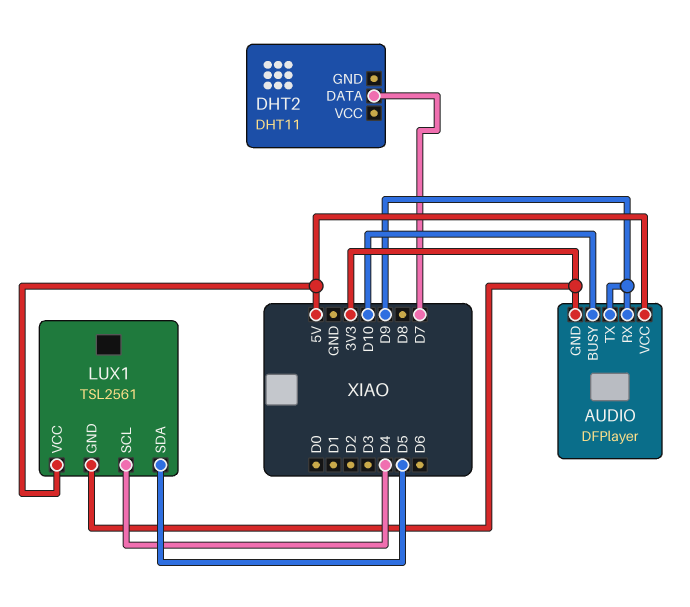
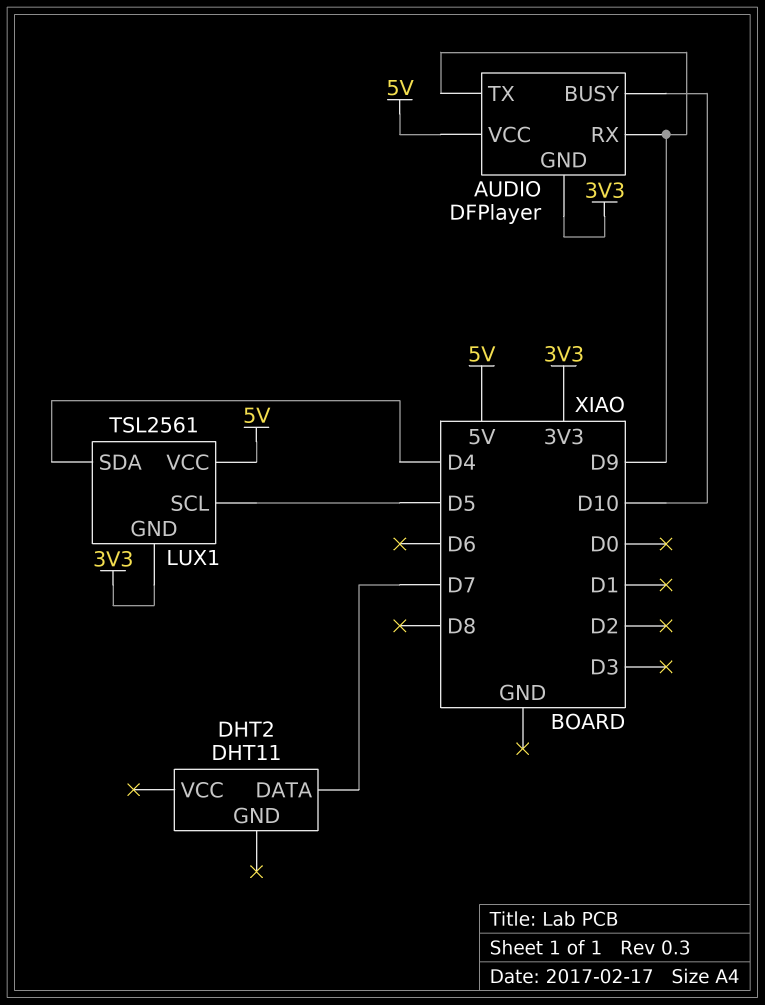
LUX1 pin SCL: D4 -> D5
LUX1 pin SDA: D5 -> D4

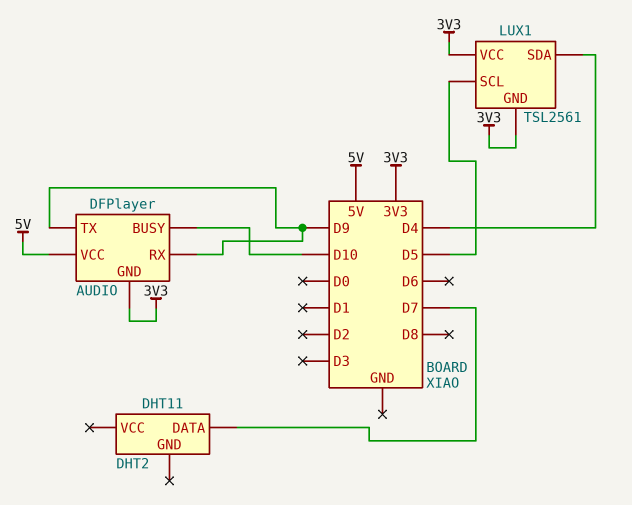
LUX1 pin VCC: 5V -> 3V3

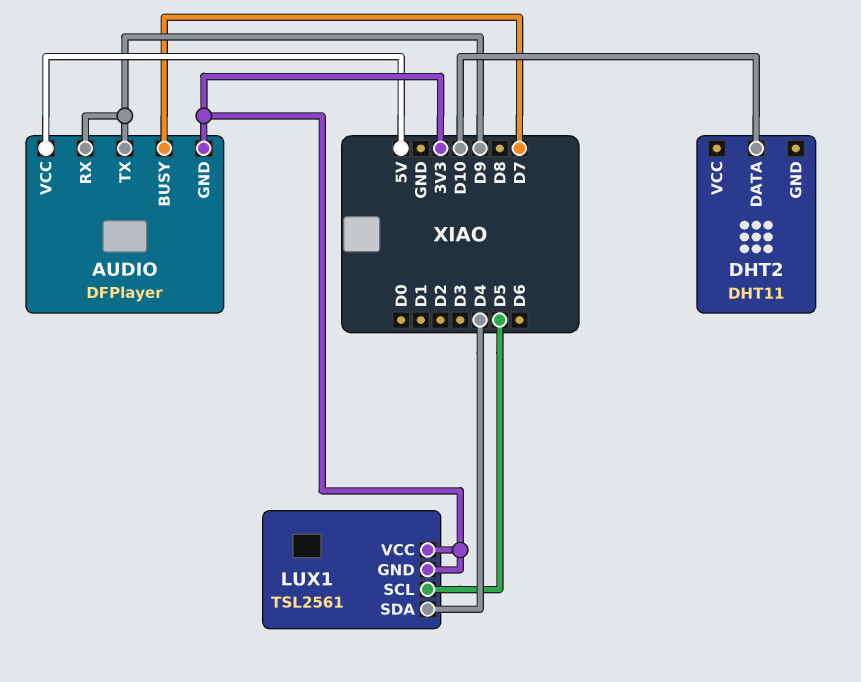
AUDIO pin BUSY: D10 -> D7
DHT2 pin DATA: D7 -> D10

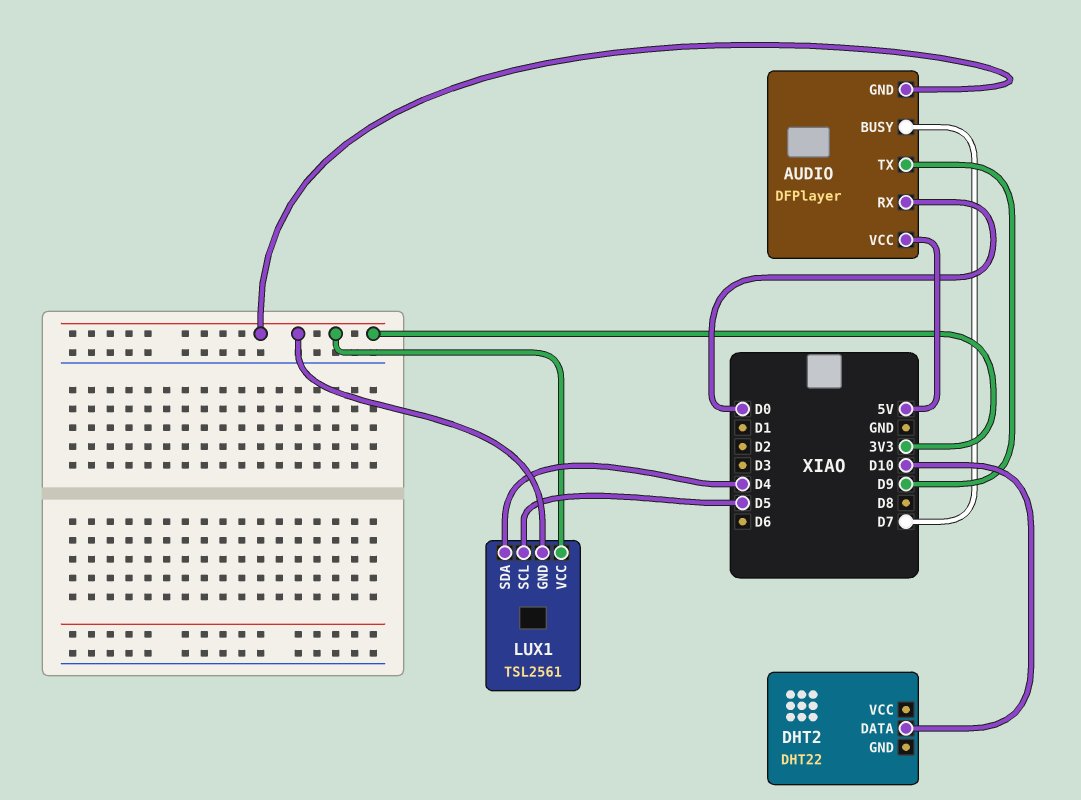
AUDIO pin RX: D9 -> D0
DHT2: DHT11 -> DHT22

